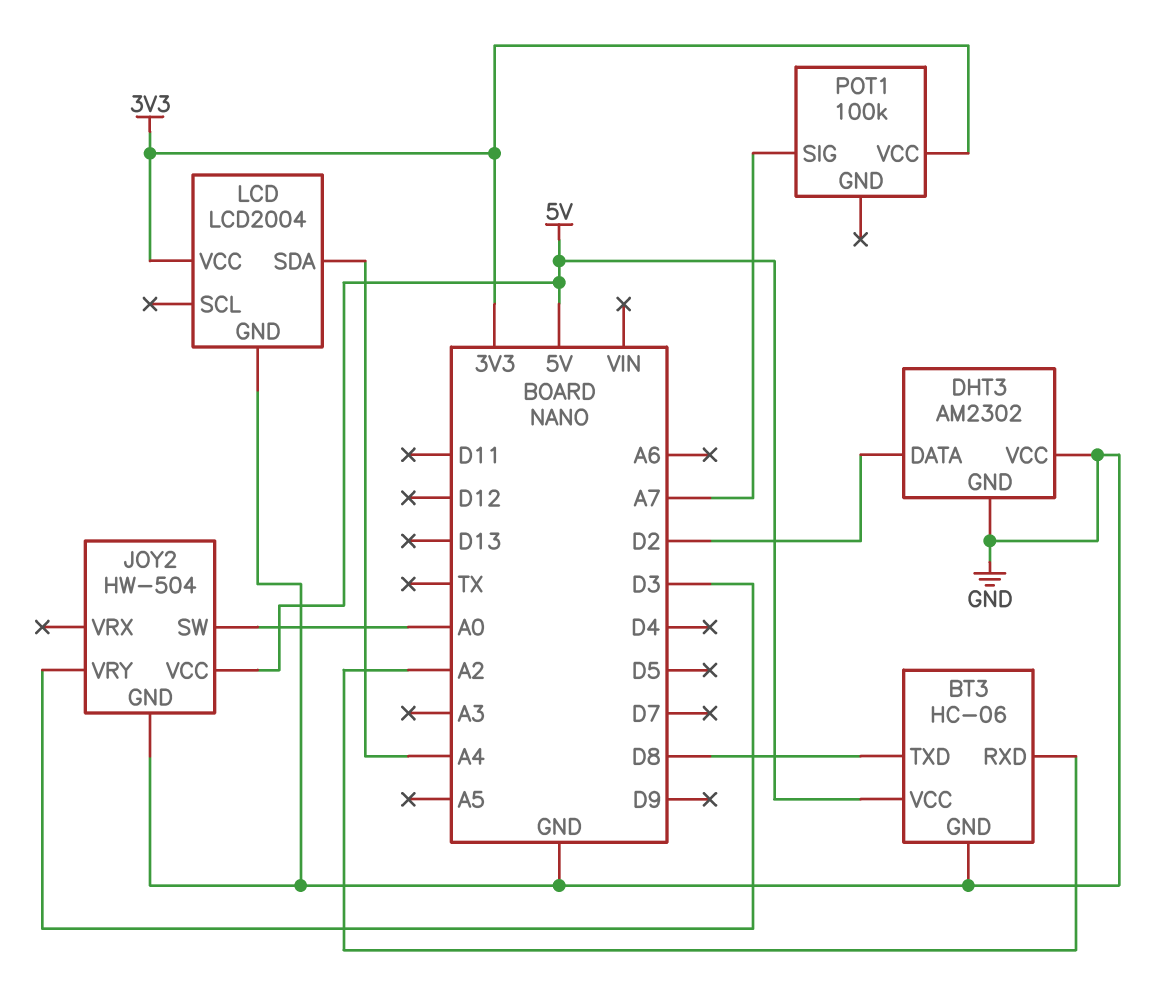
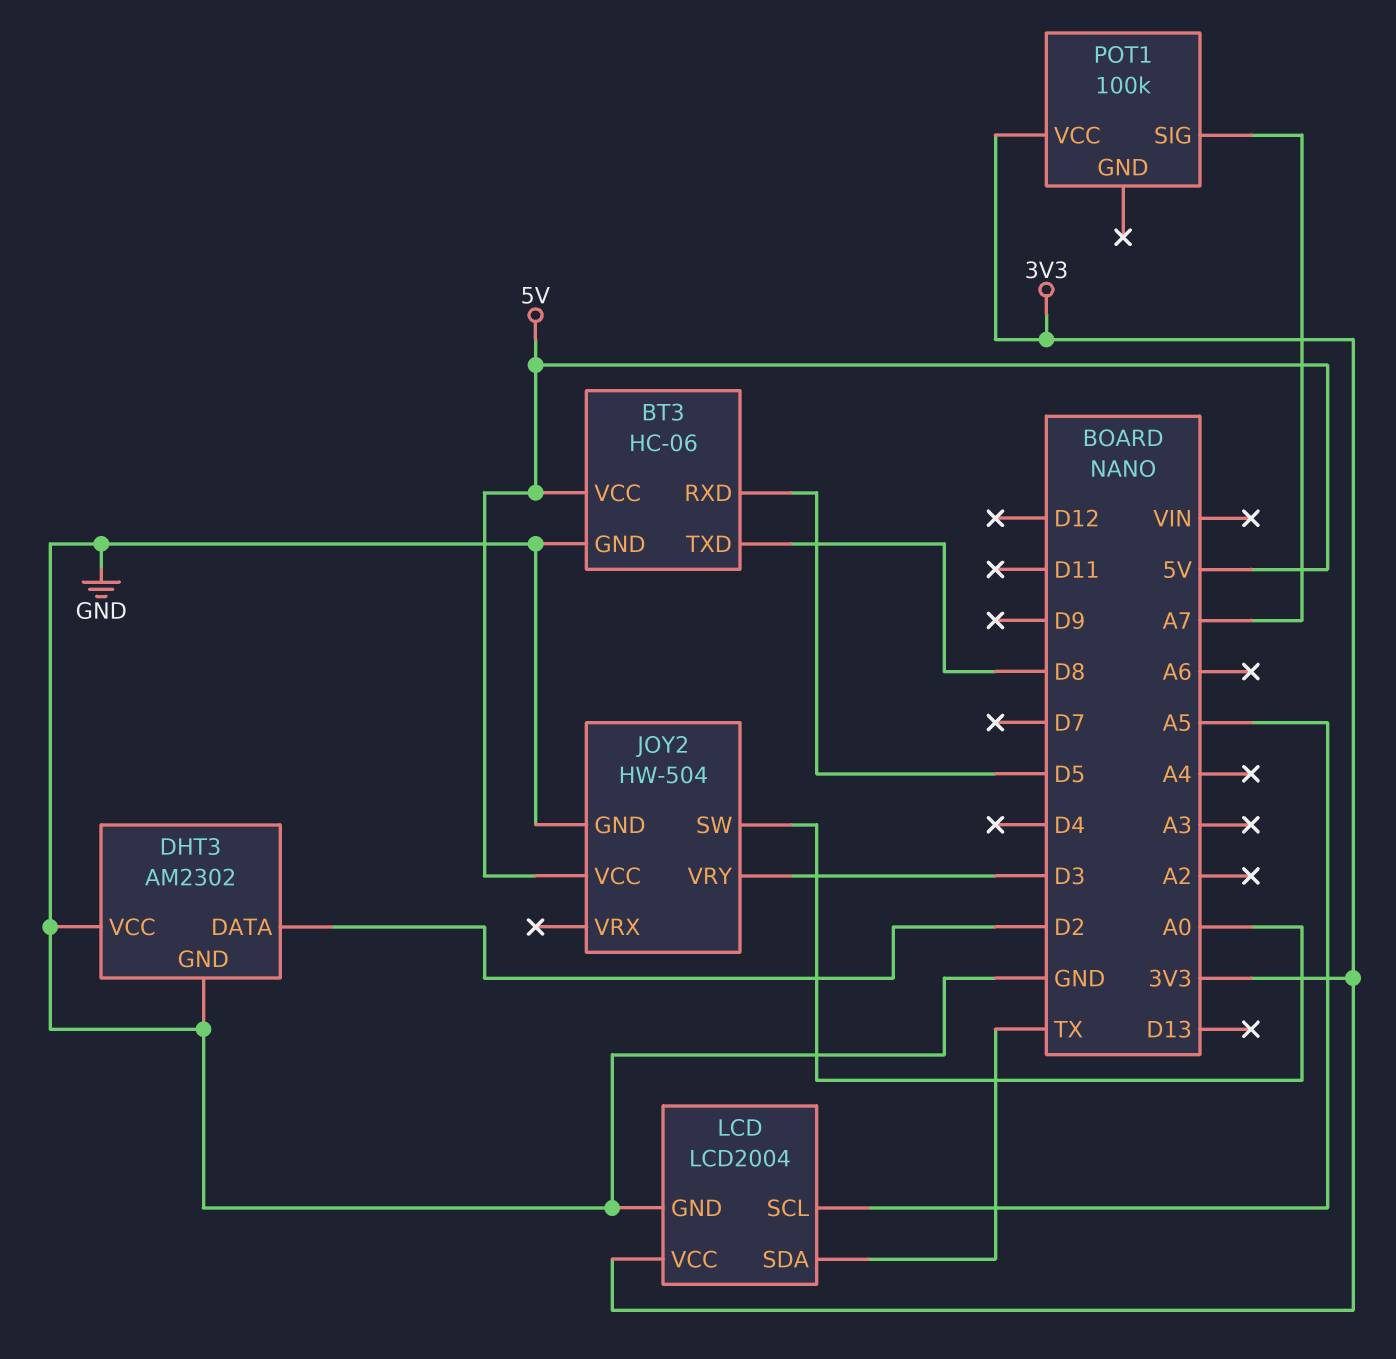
BT3 pin RXD: A2 -> D5
LCD pin SCL: none -> A5
LCD pin SDA: A4 -> TX

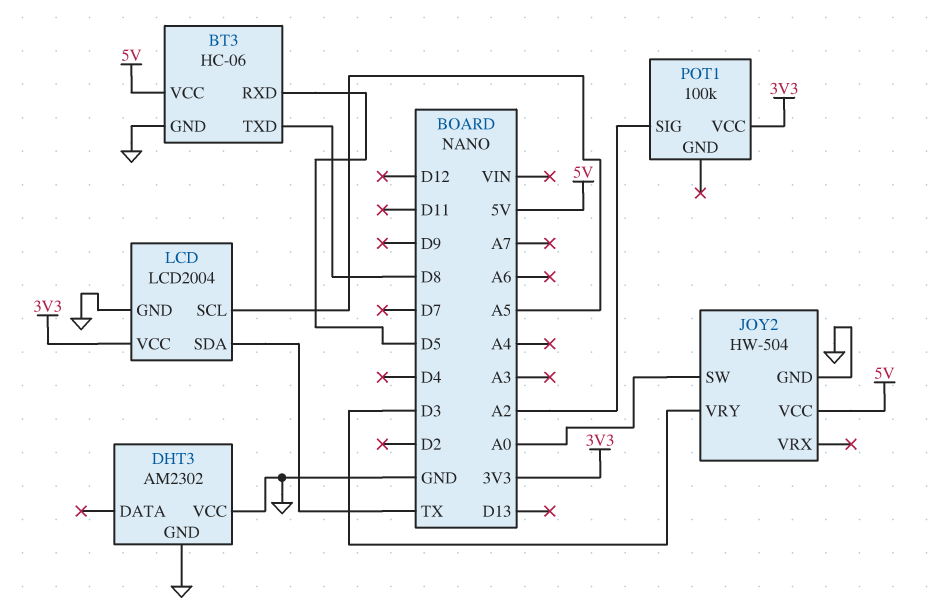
DHT3 pin DATA: D2 -> none
POT1 pin SIG: A7 -> A2

